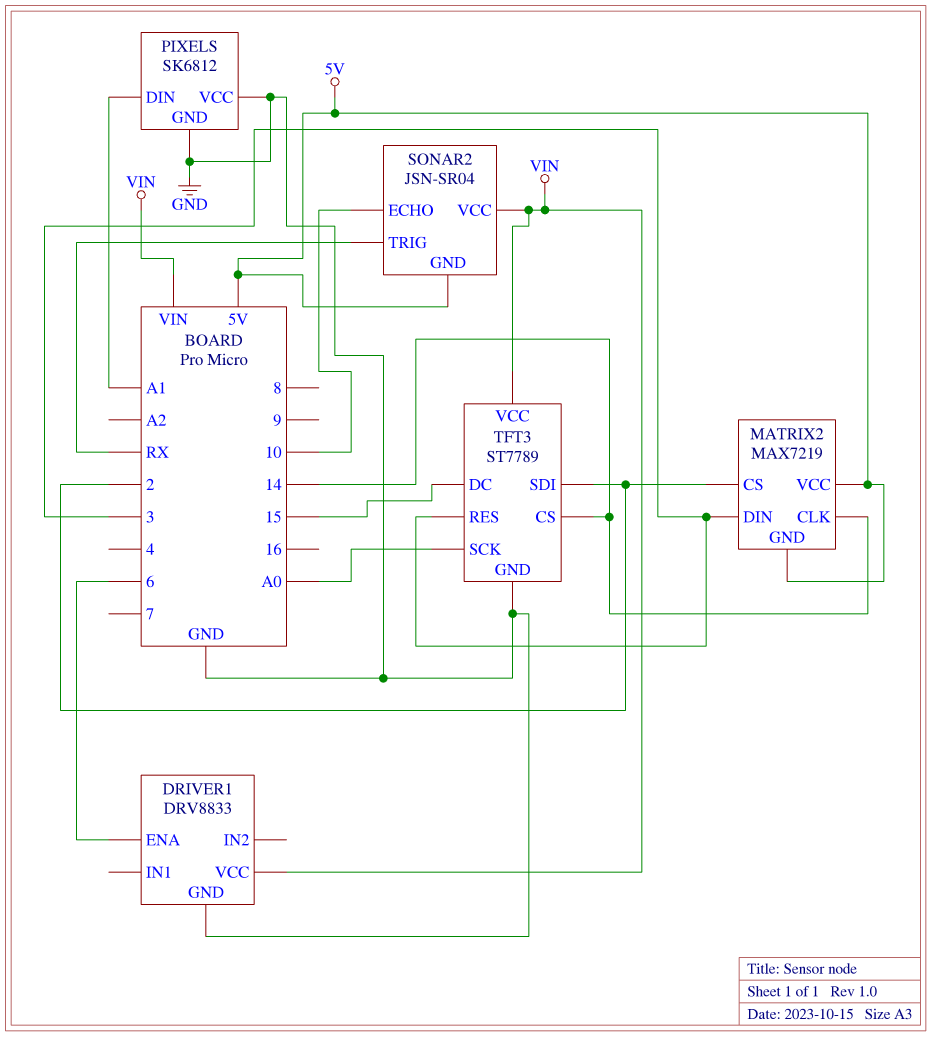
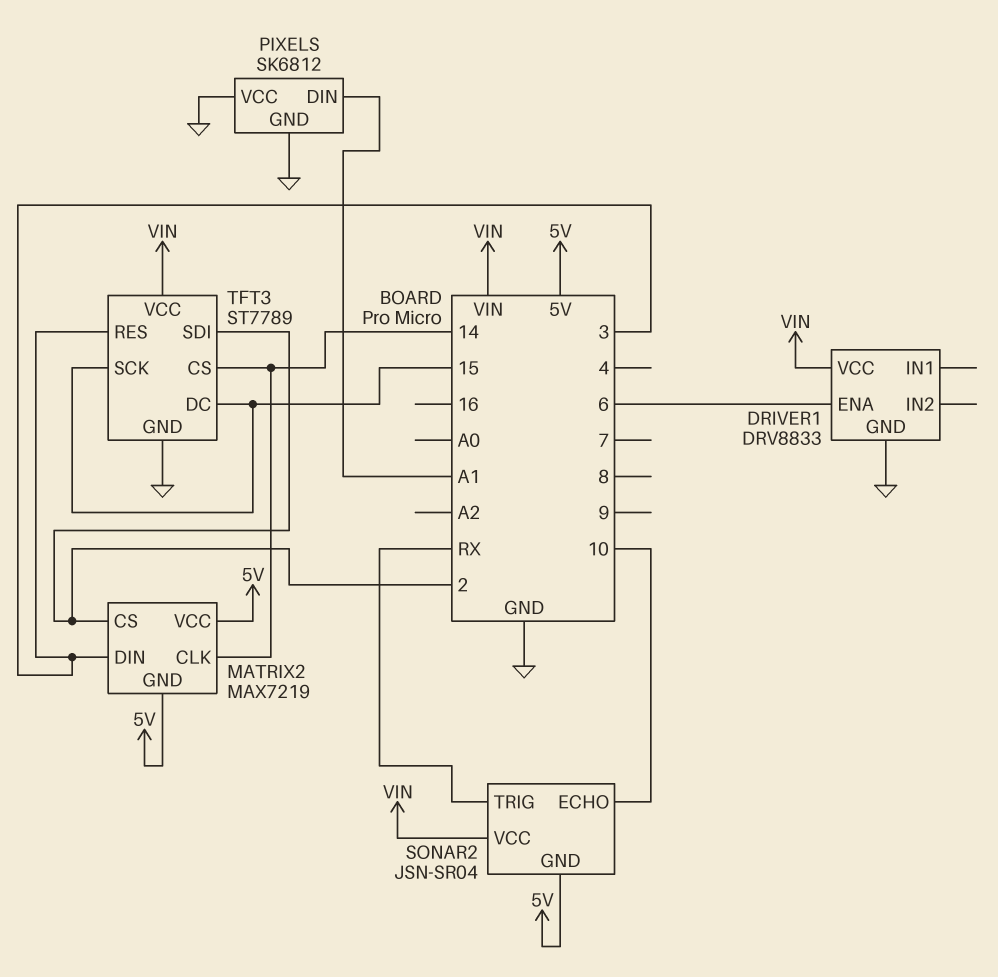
TFT3 pin SCK: A0 -> 15

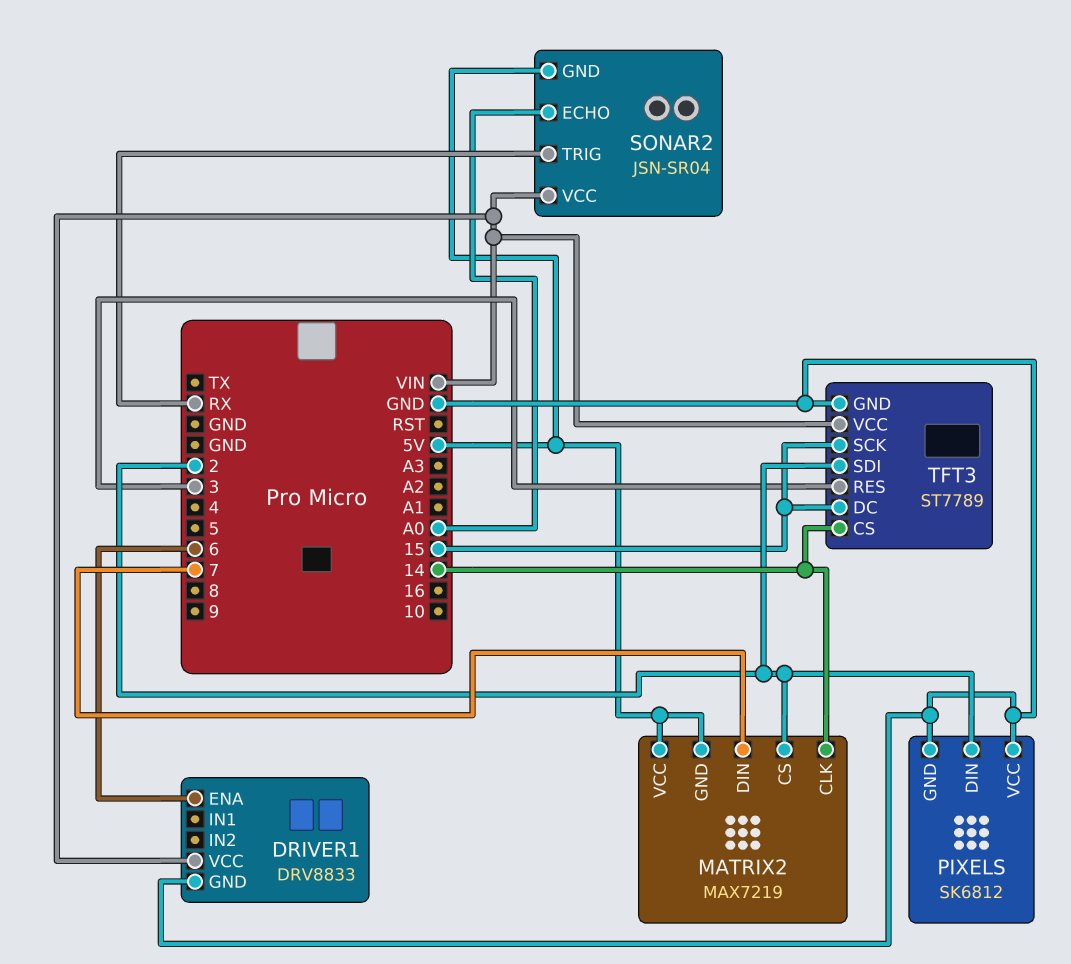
MATRIX2 pin DIN: 3 -> 7
PIXELS pin DIN: A1 -> 2
SONAR2 pin ECHO: 10 -> A0

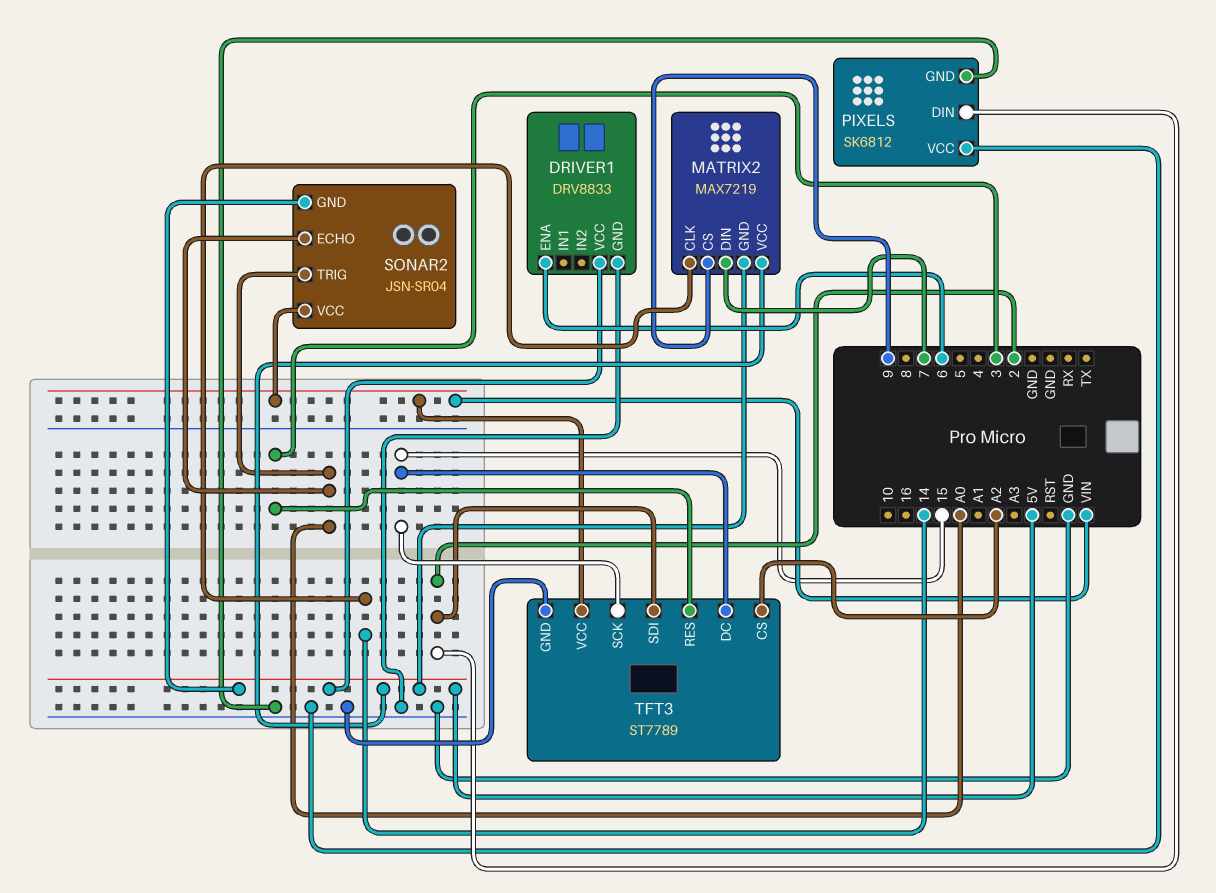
DRIVER1 pin VCC: VIN -> 5V
MATRIX2 pin CS: 2 -> 9
SONAR2 pin TRIG: RX -> A0
TFT3 pin CS: 14 -> A2

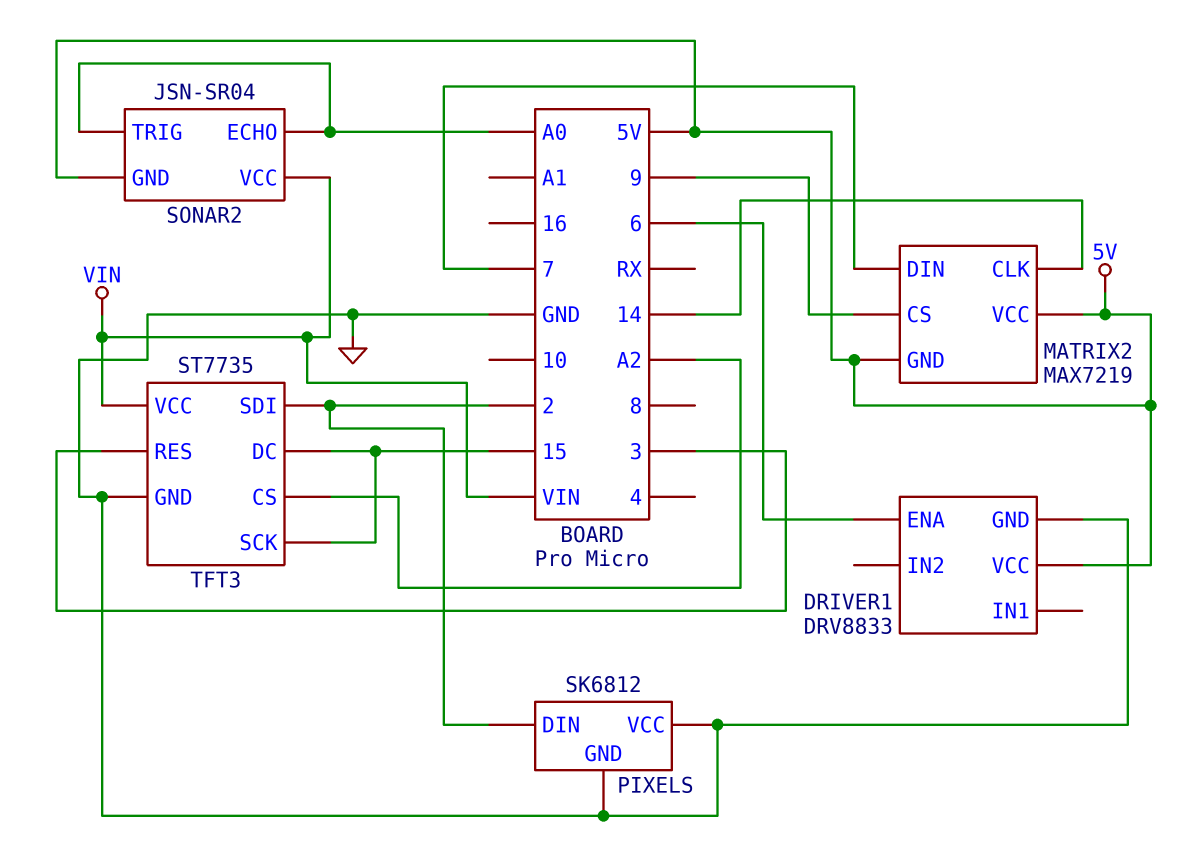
TFT3: ST7789 -> ST7735

